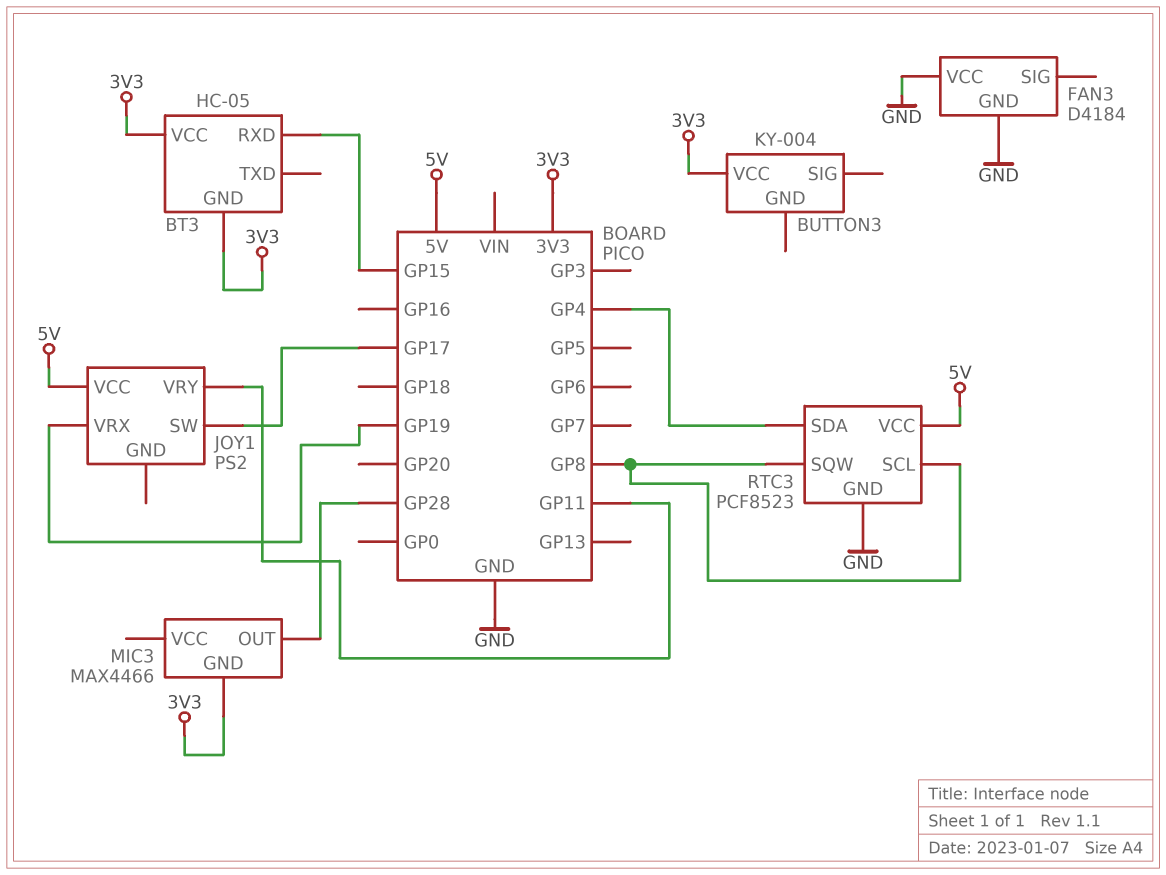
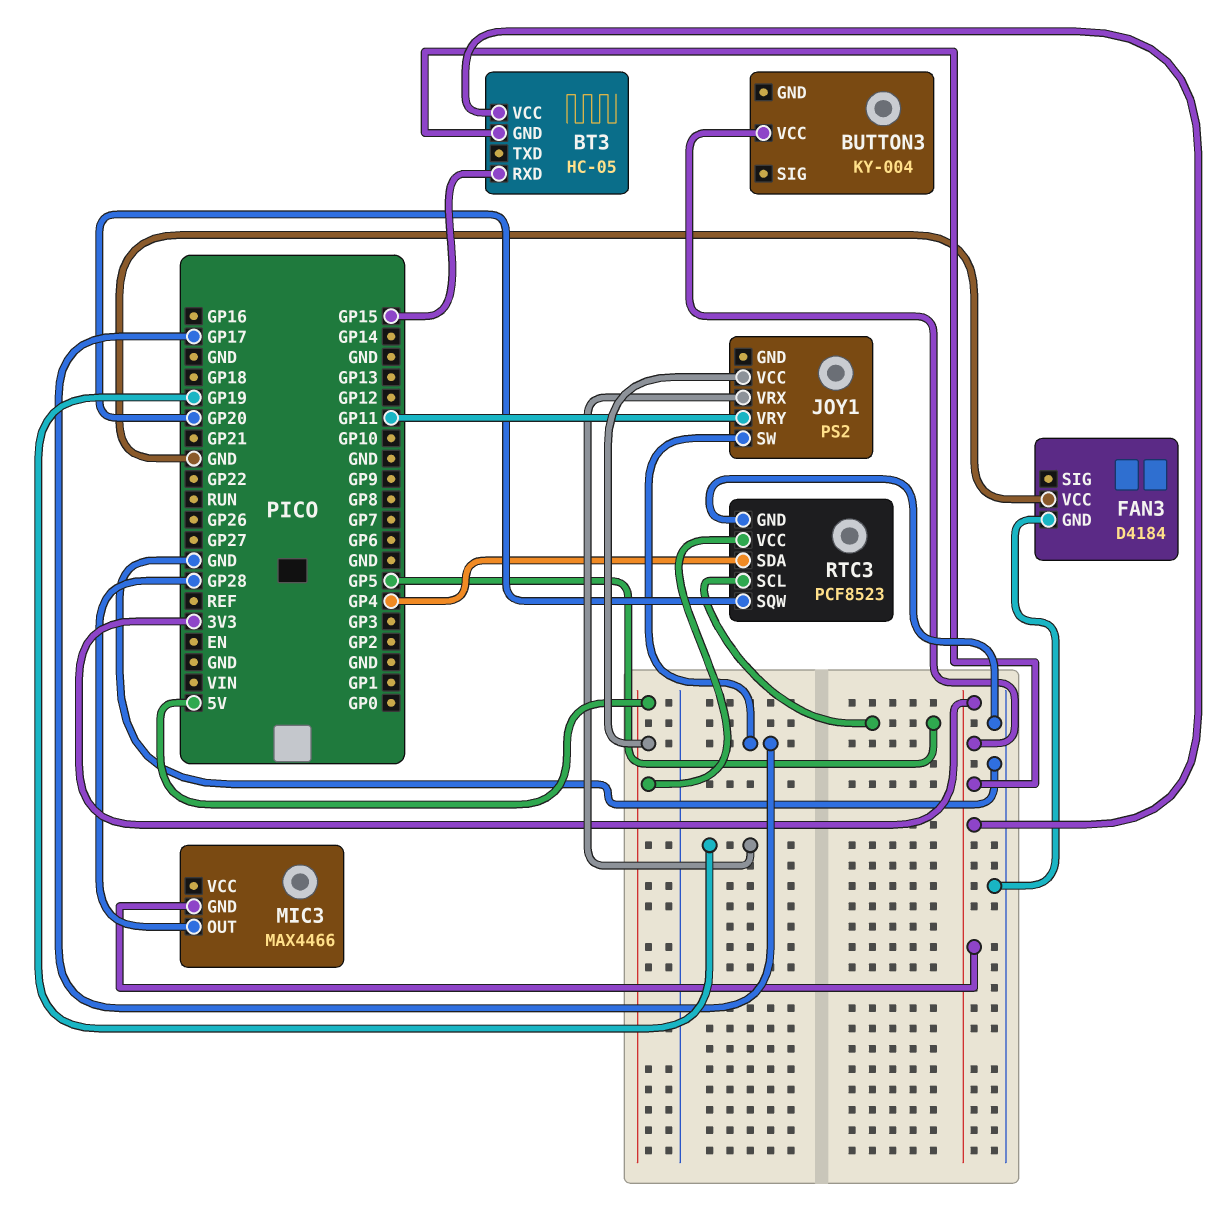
RTC3 pin SCL: GP8 -> GP5
RTC3 pin SQW: GP8 -> GP20

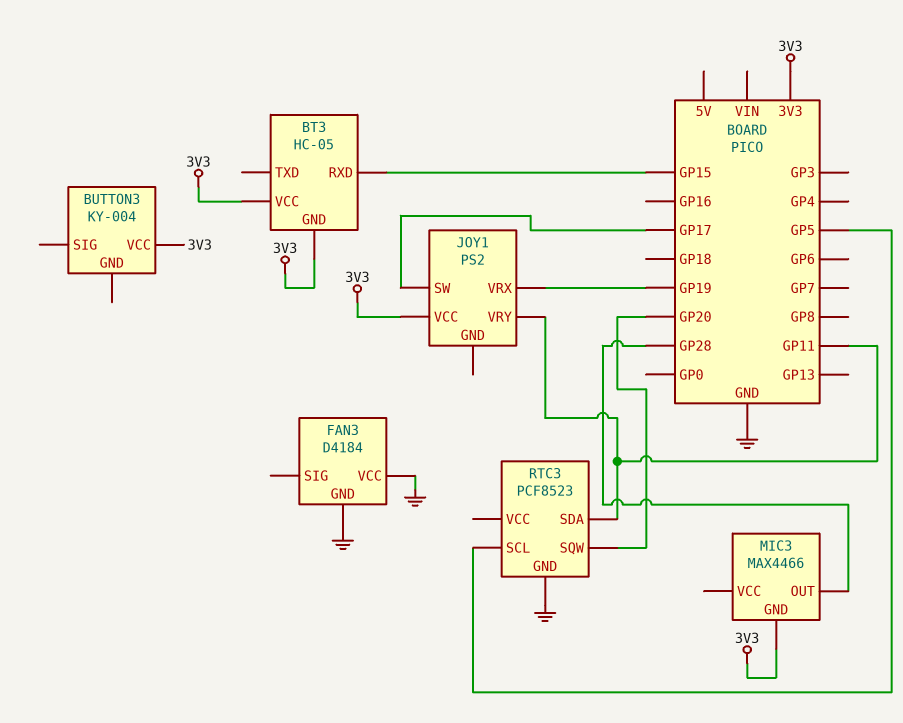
JOY1 pin VCC: 5V -> 3V3
RTC3 pin SDA: GP4 -> GP11
RTC3 pin VCC: 5V -> none

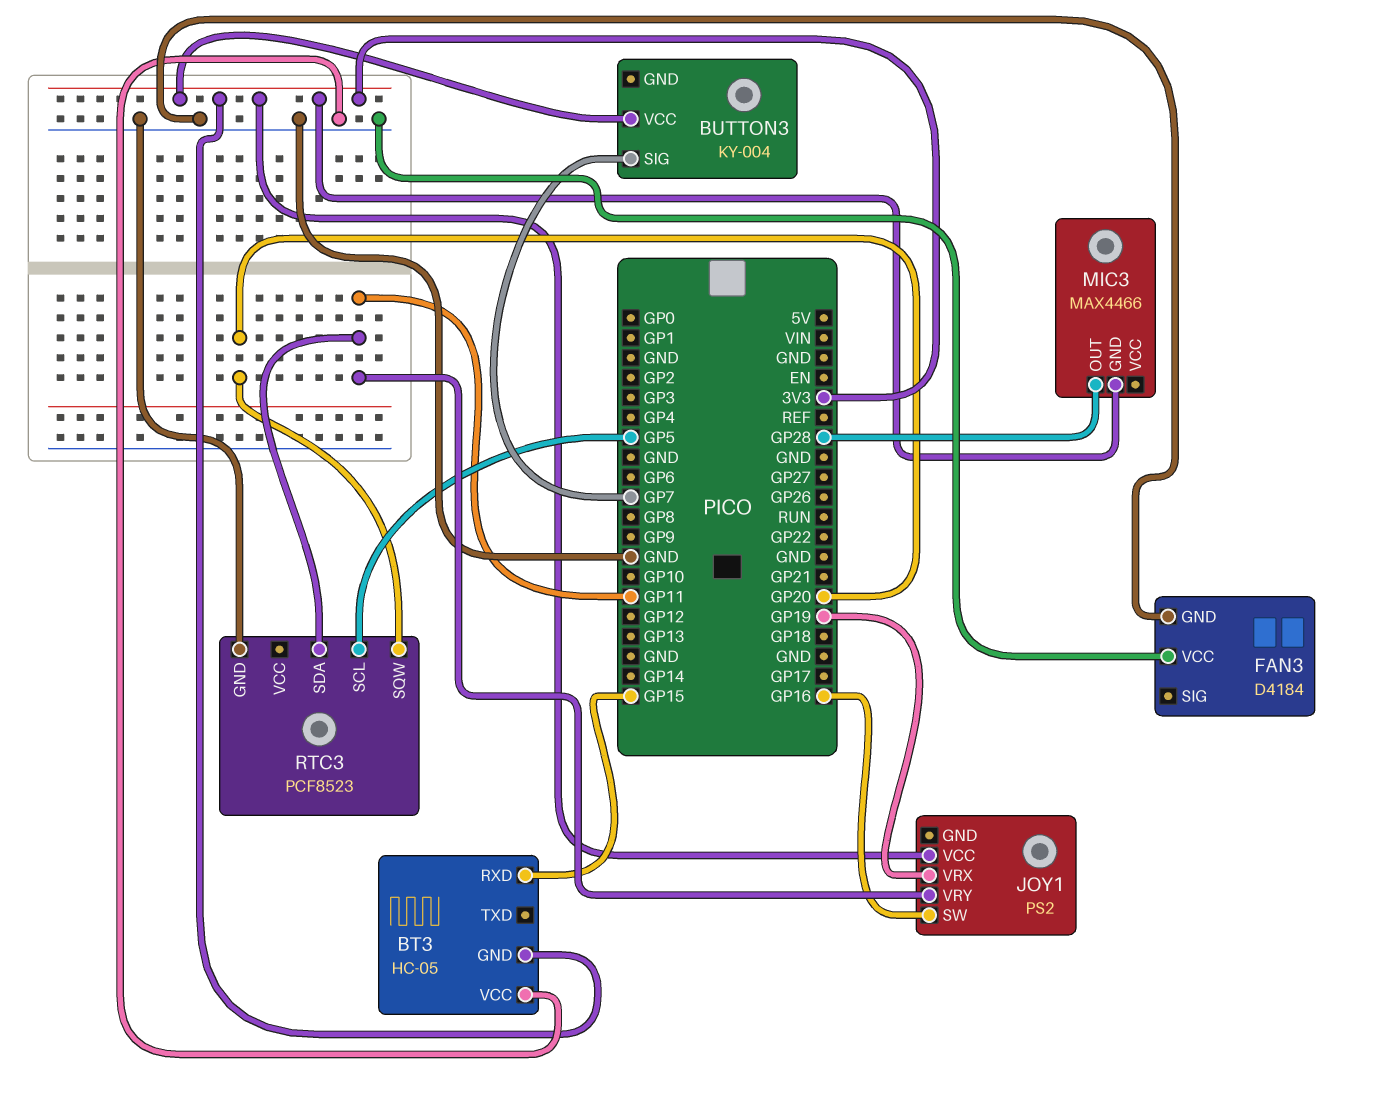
BT3 pin VCC: 3V3 -> GND
BUTTON3 pin SIG: none -> GP7
JOY1 pin SW: GP17 -> GP16

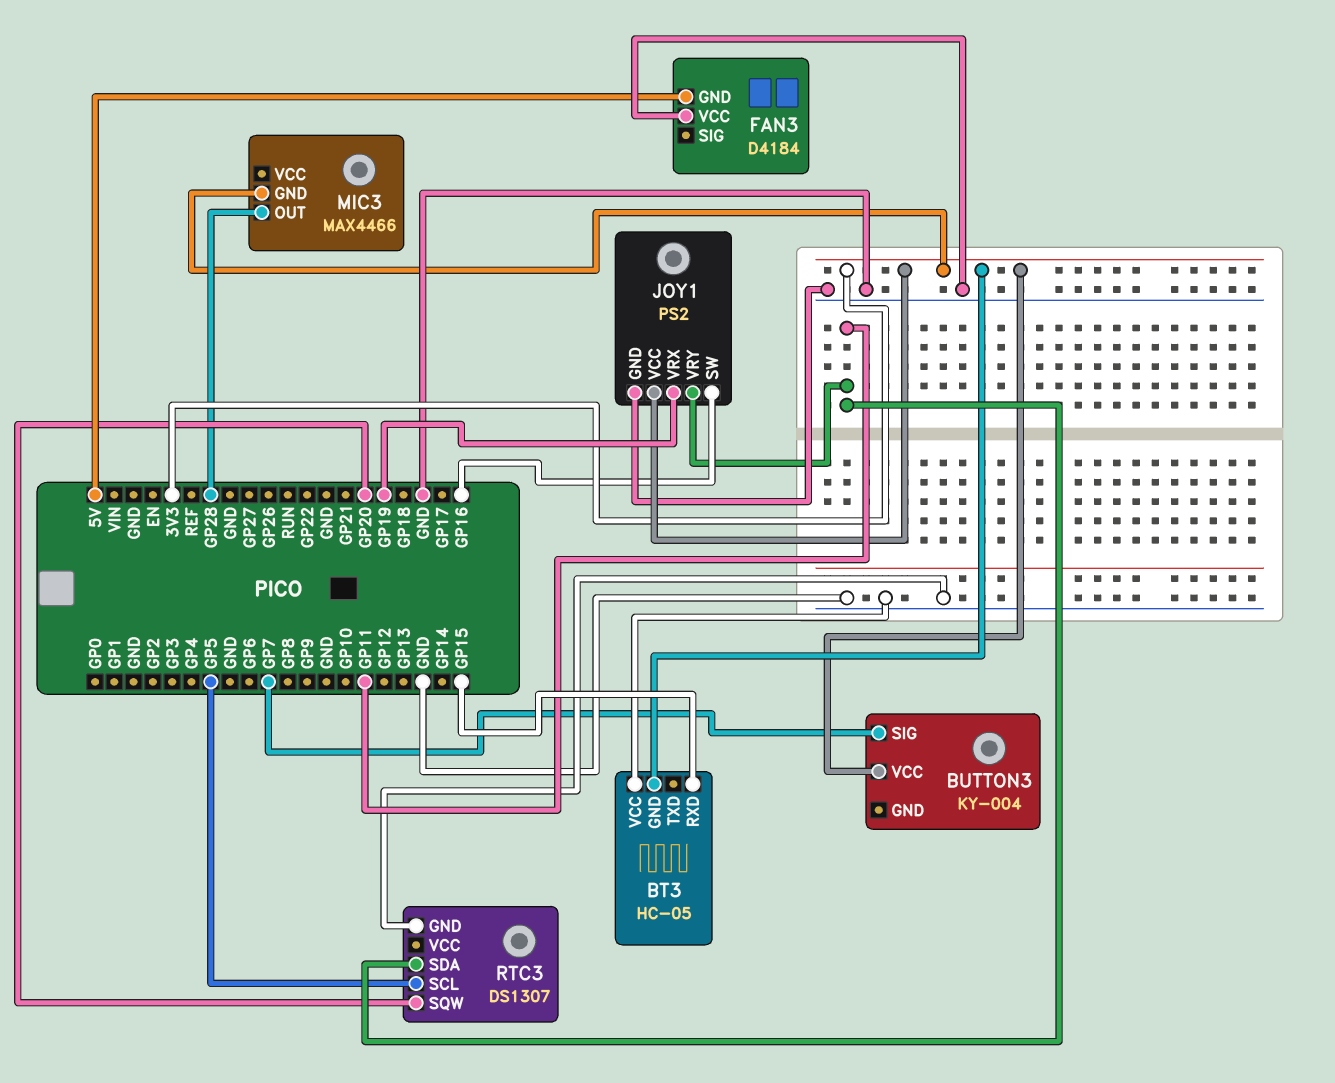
FAN3 pin GND: GND -> 5V
JOY1 pin GND: none -> GND
RTC3: PCF8523 -> DS1307

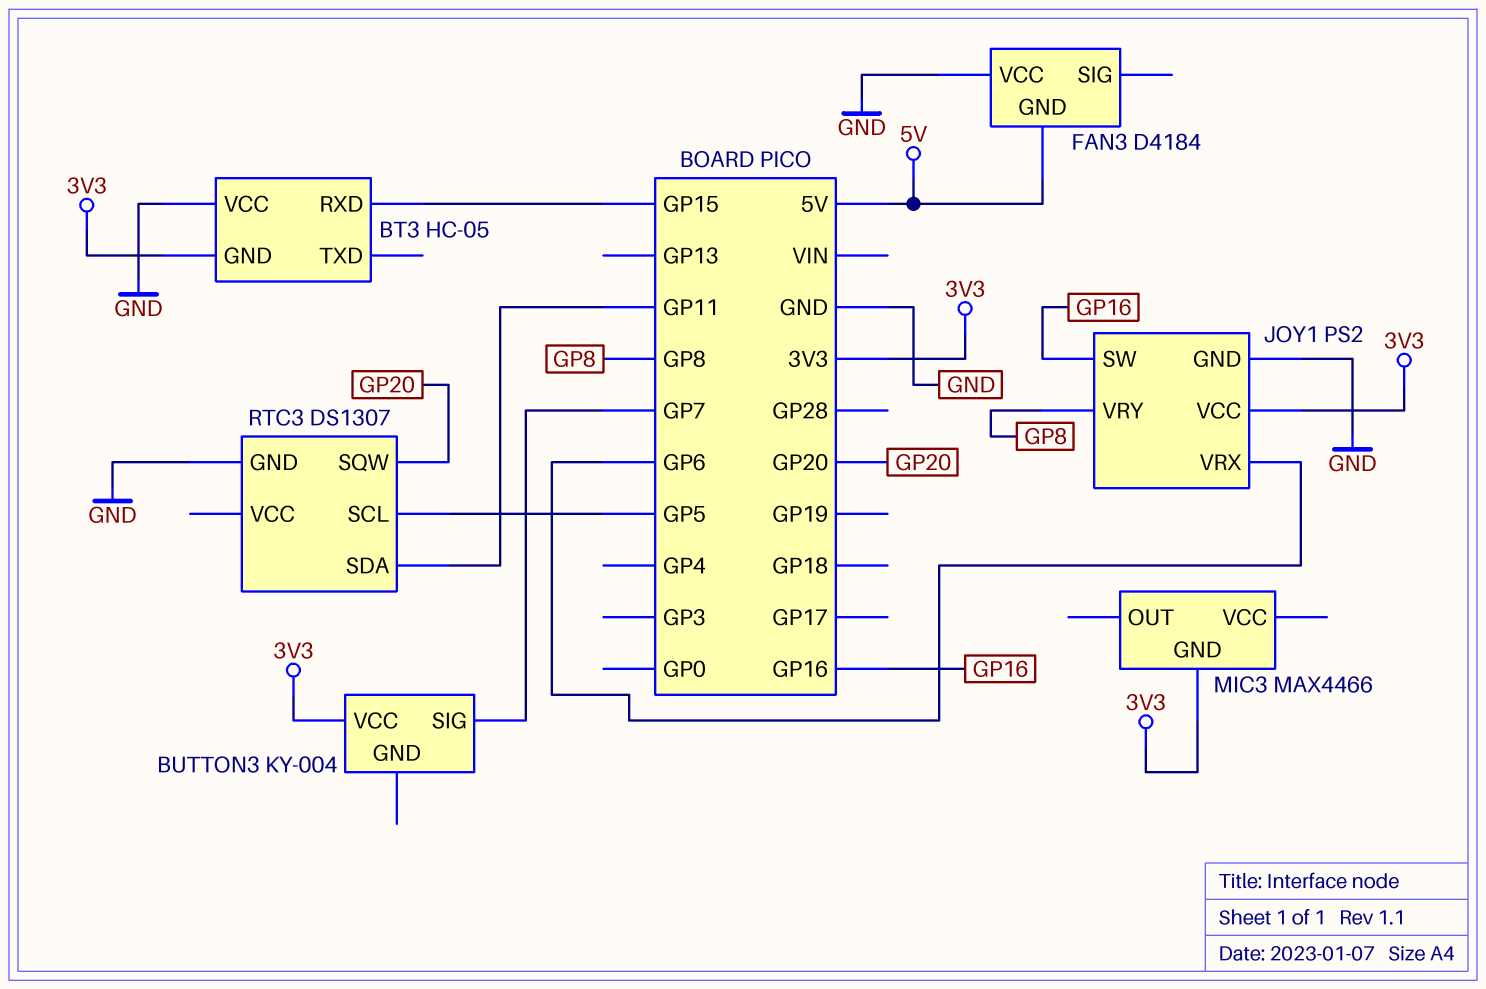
JOY1 pin VRX: GP19 -> GP6
JOY1 pin VRY: GP11 -> GP8
MIC3 pin OUT: GP28 -> none

